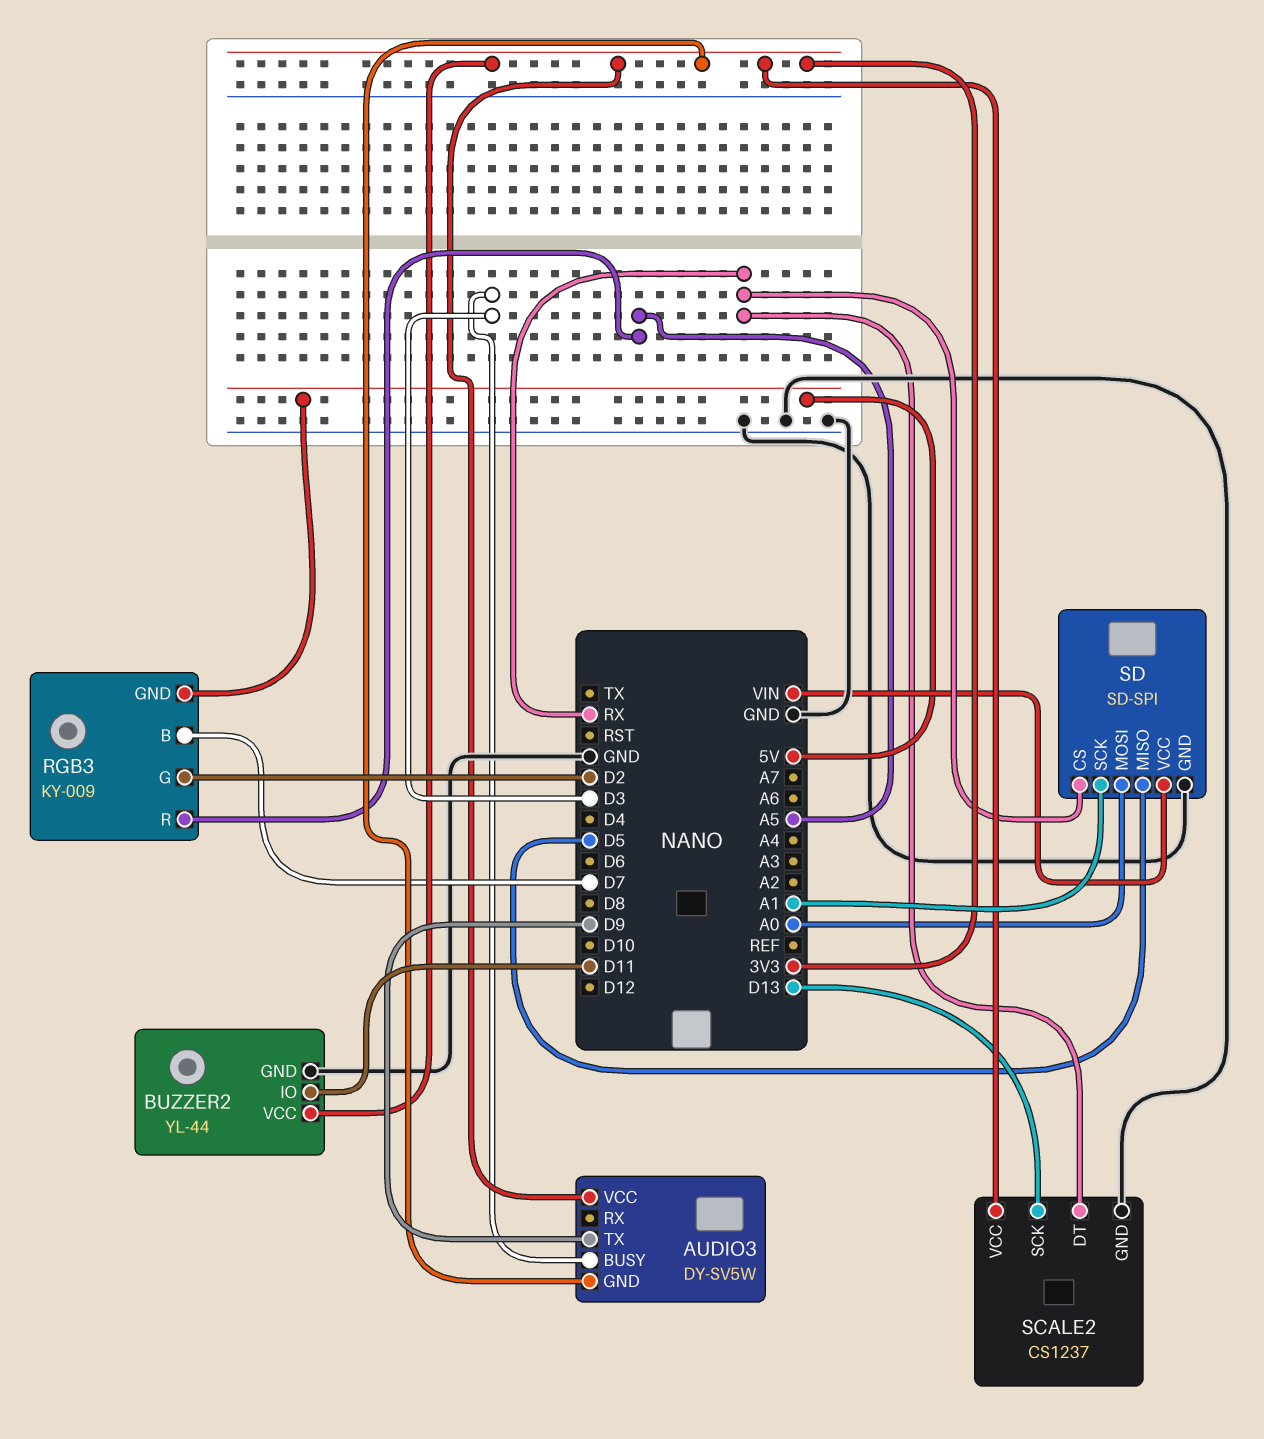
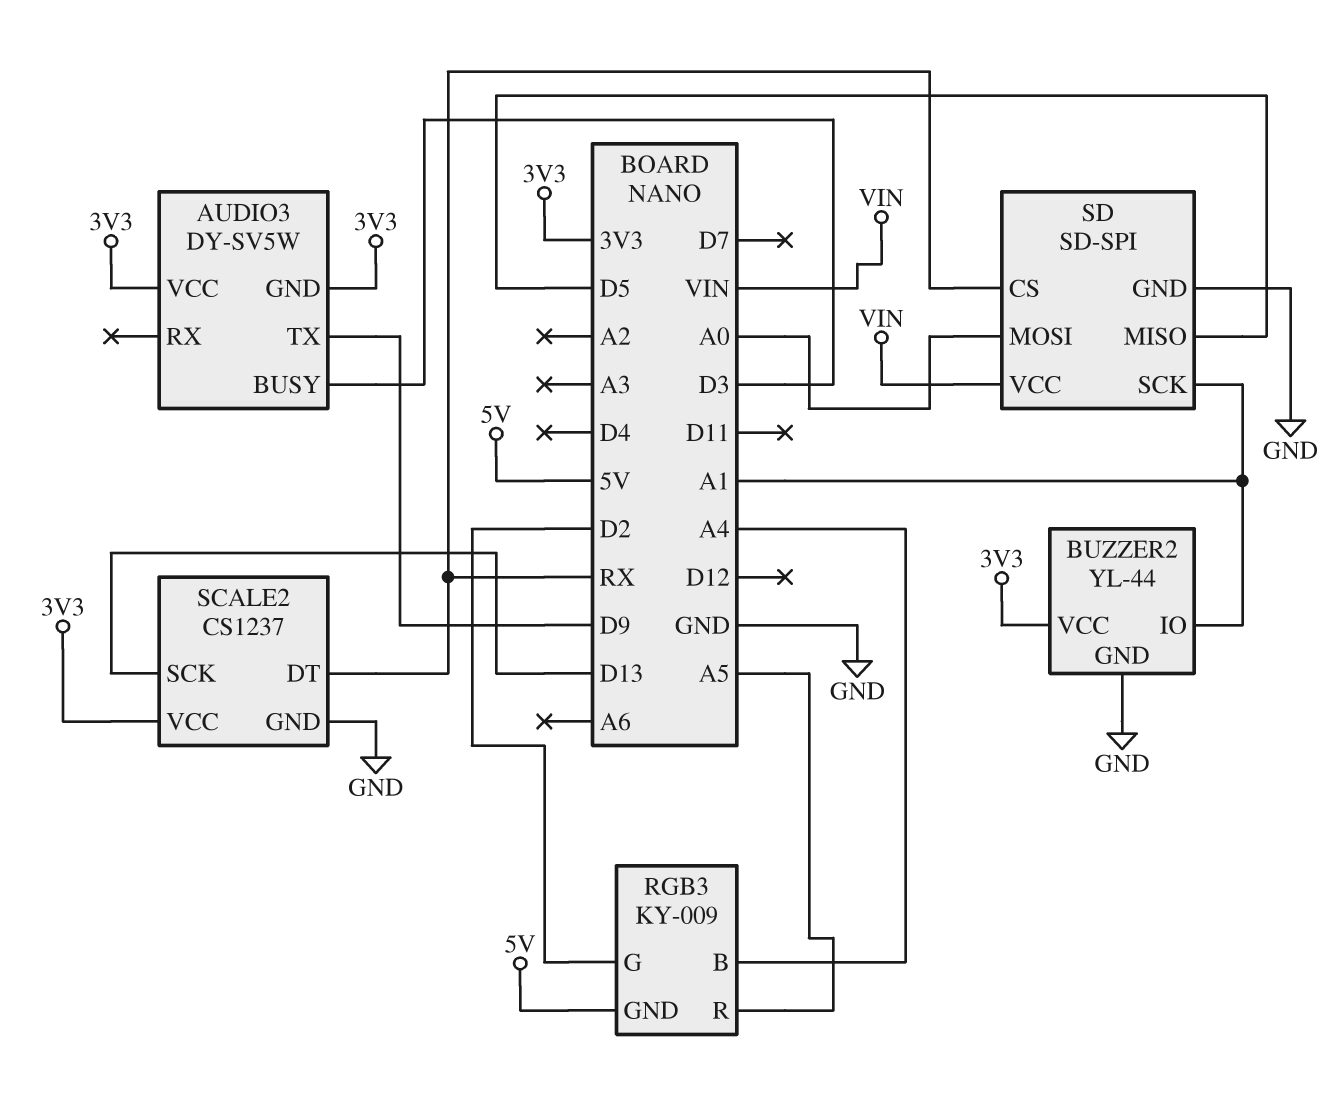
BUZZER2 pin IO: D11 -> A1
RGB3 pin B: D7 -> A4

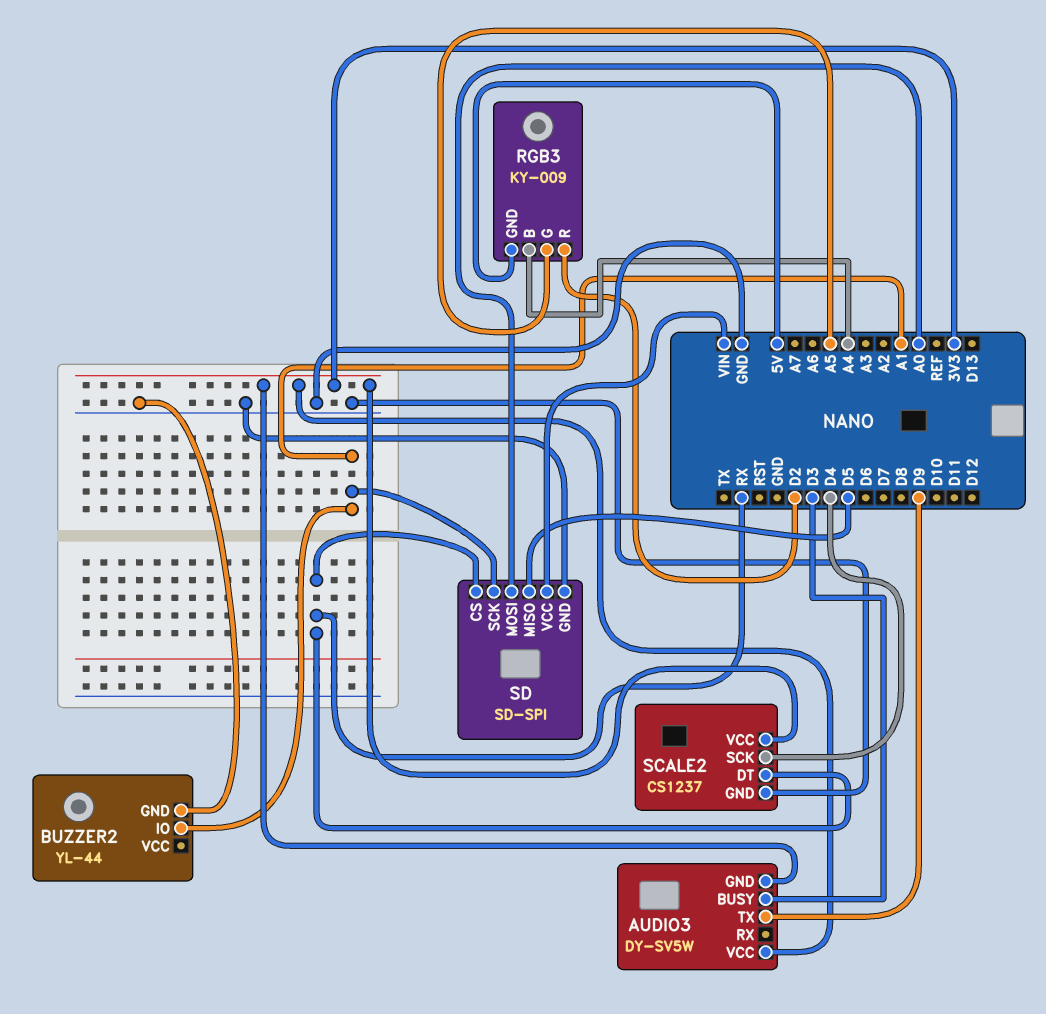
BUZZER2 pin VCC: 3V3 -> none
RGB3 pin G: D2 -> A5
RGB3 pin R: A5 -> D2
SCALE2 pin SCK: D13 -> D4

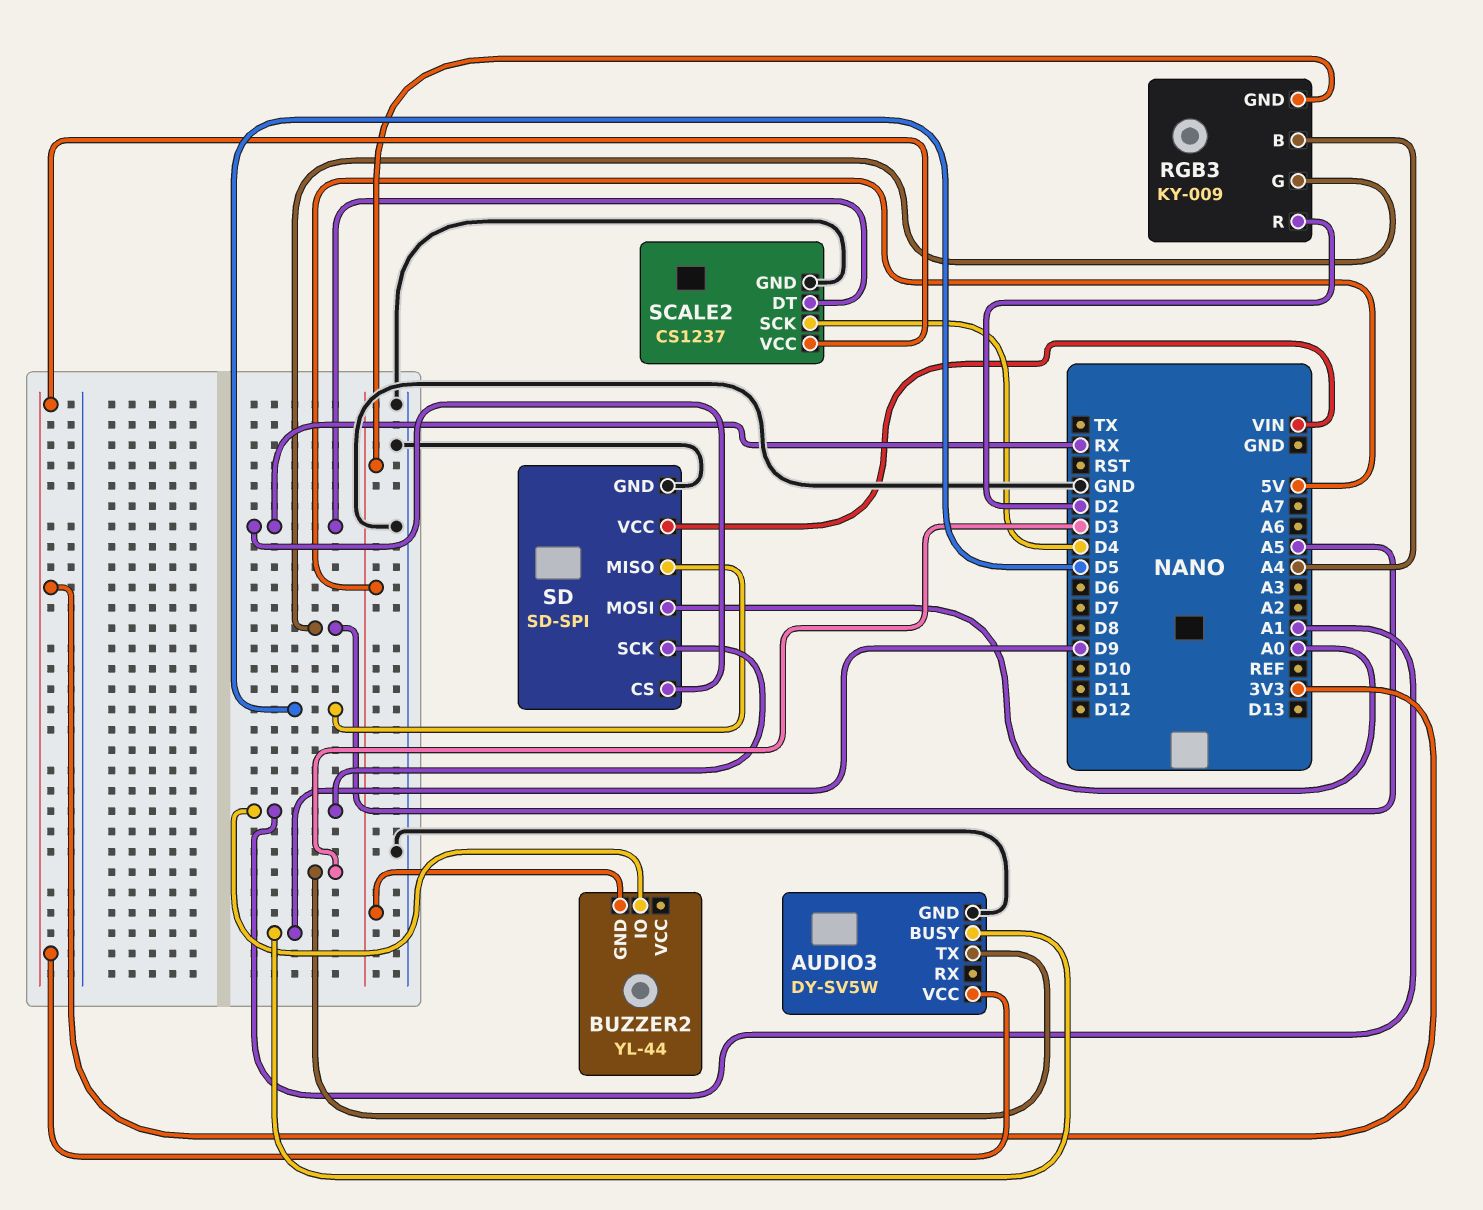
AUDIO3 pin BUSY: D3 -> D9
AUDIO3 pin GND: 3V3 -> GND
AUDIO3 pin TX: D9 -> D3
BUZZER2 pin GND: GND -> 5V

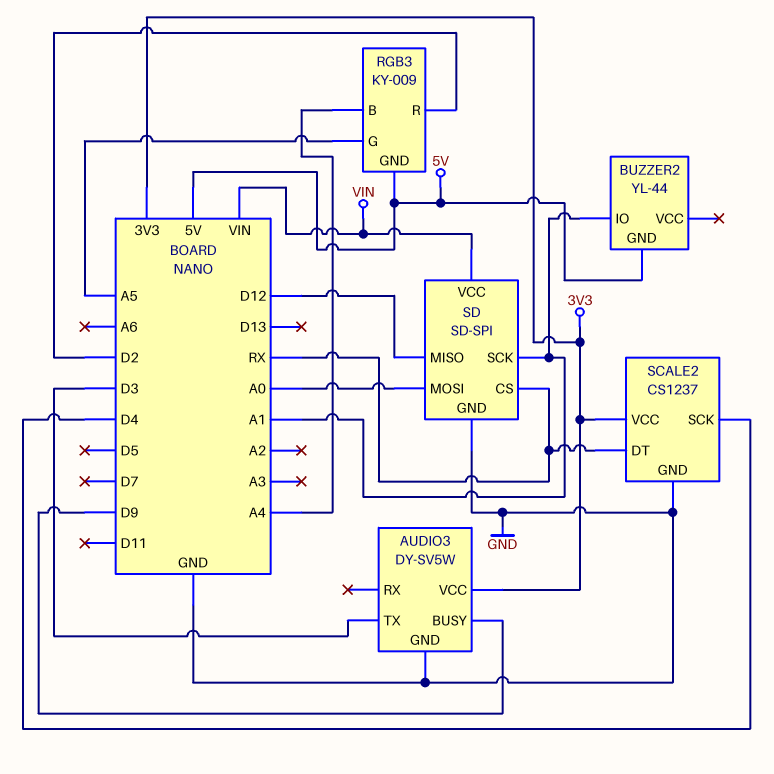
SD pin MISO: D5 -> D12

